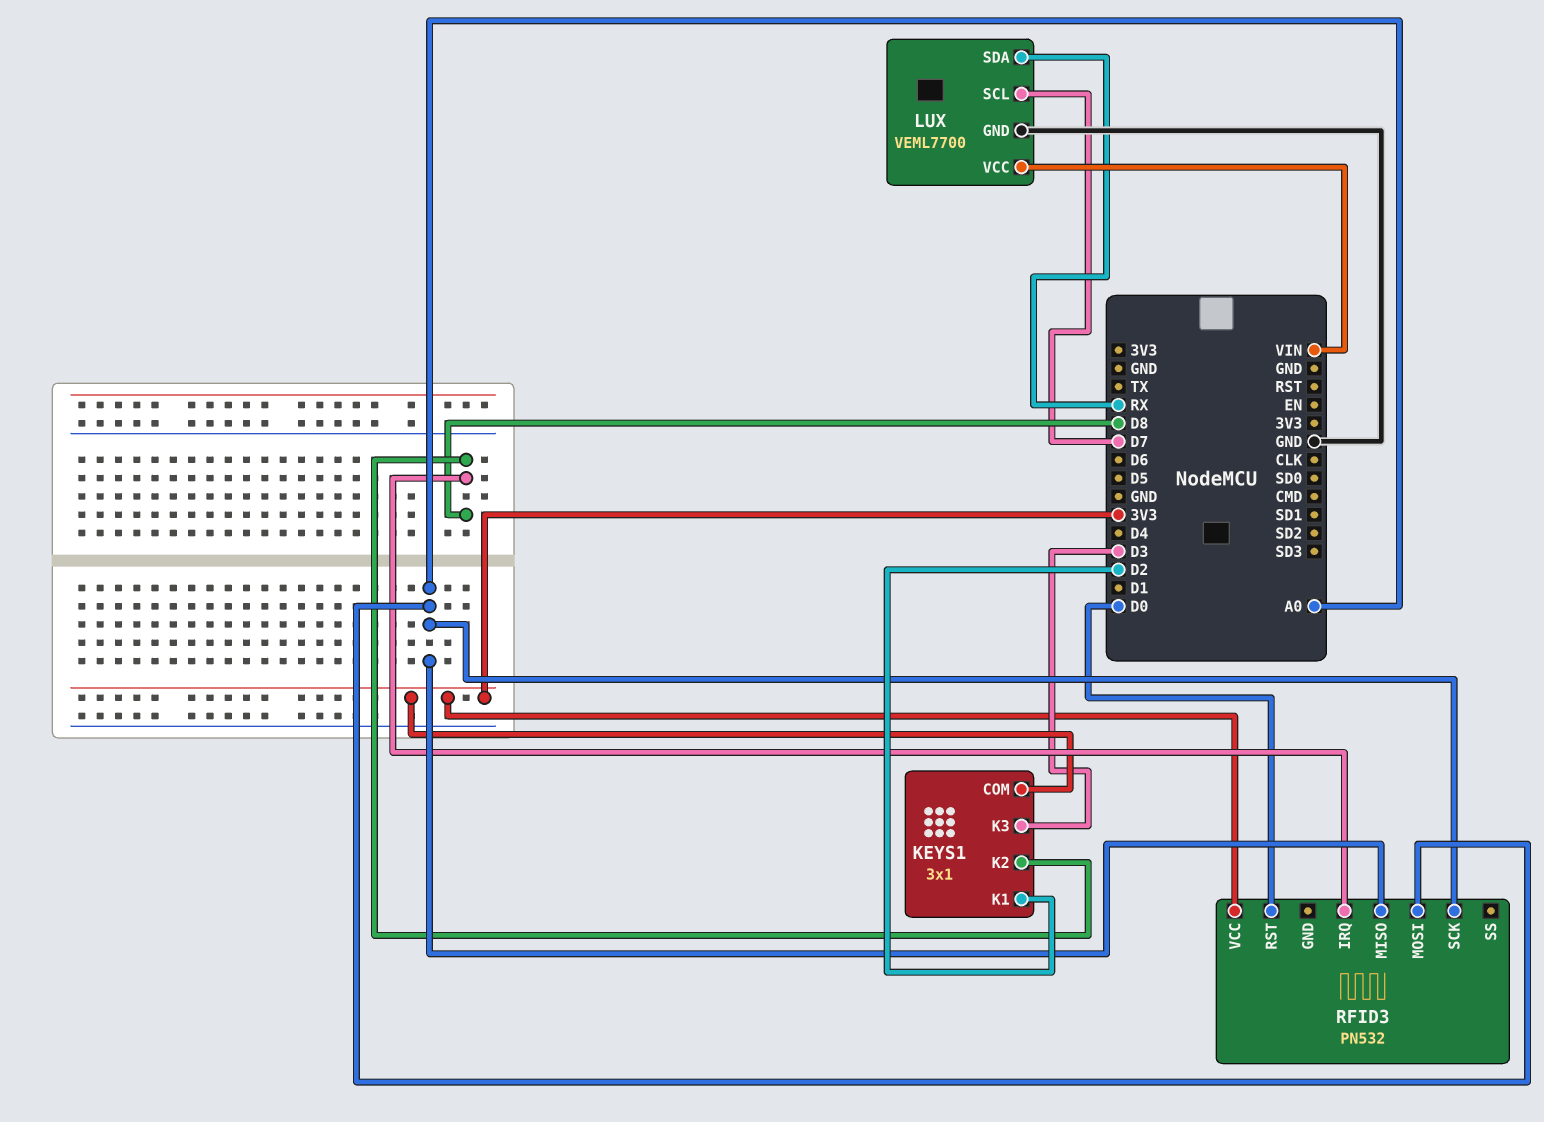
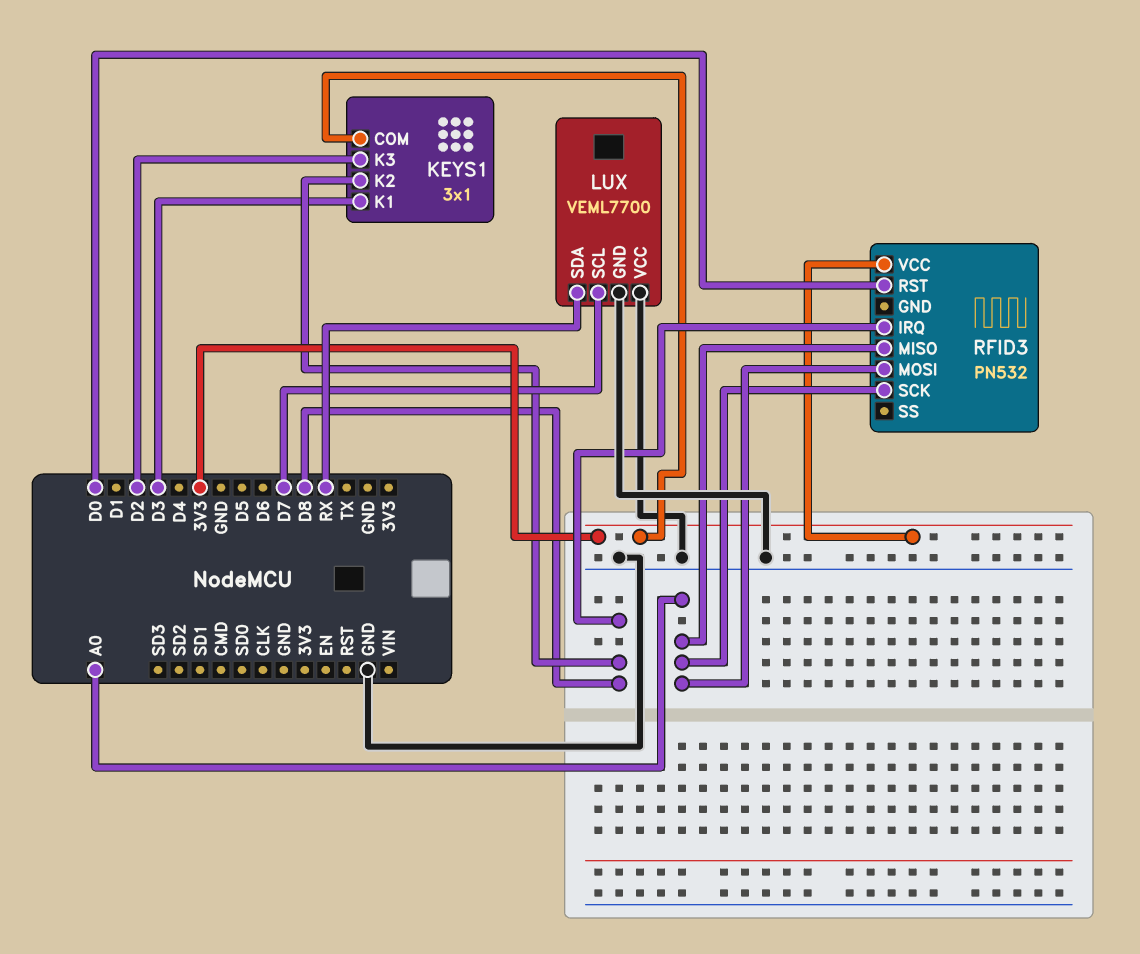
KEYS1 pin K1: D2 -> D3
KEYS1 pin K3: D3 -> D2
LUX pin VCC: VIN -> GND

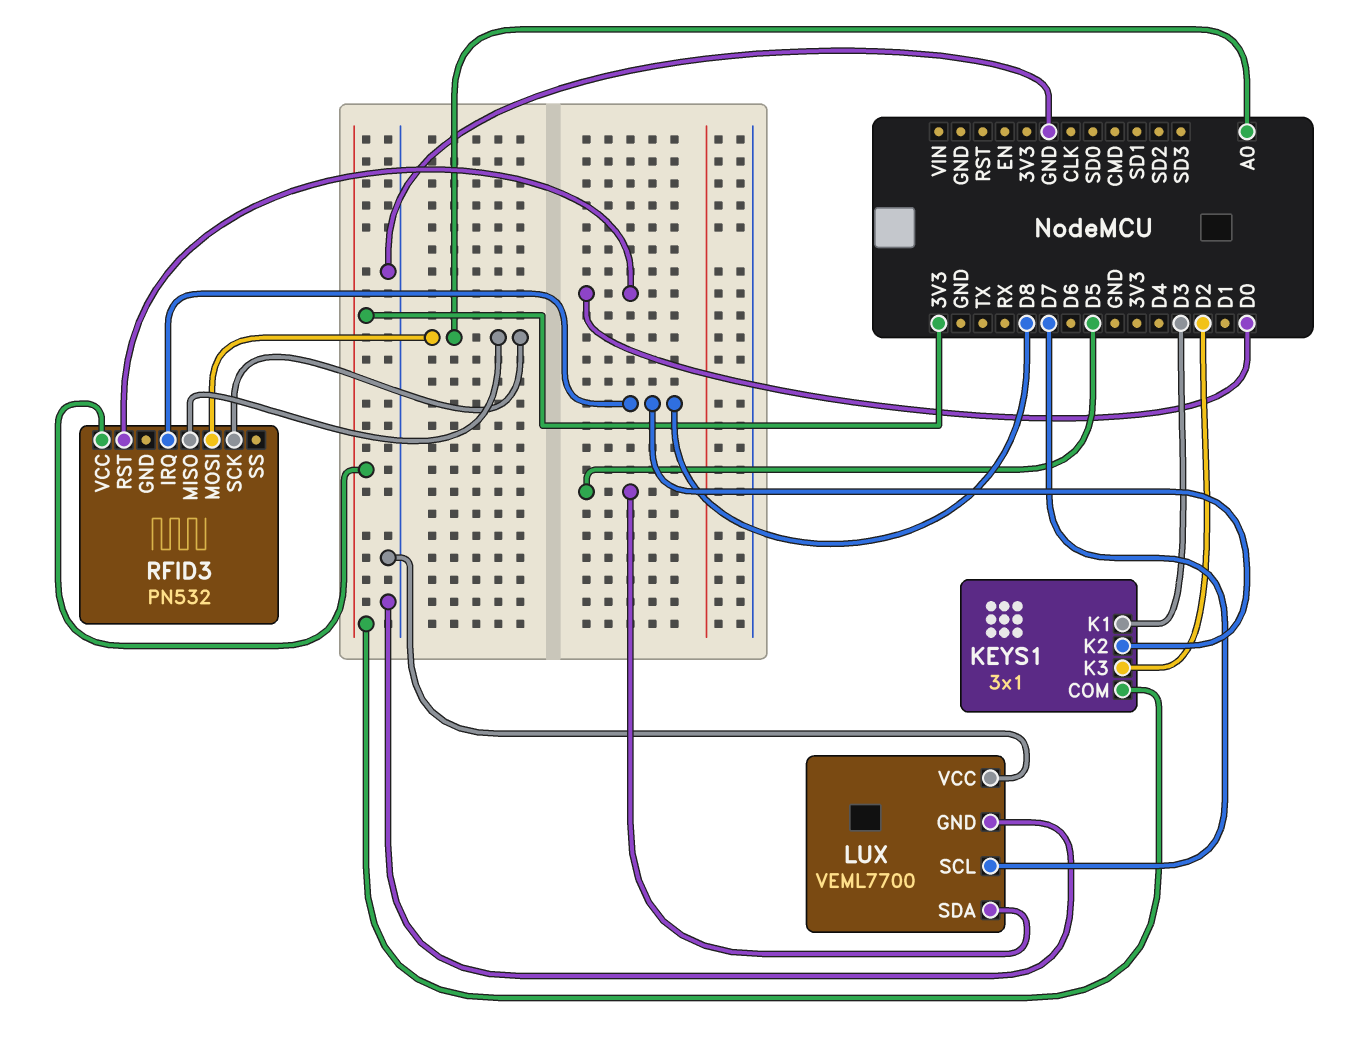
LUX pin SDA: RX -> D5

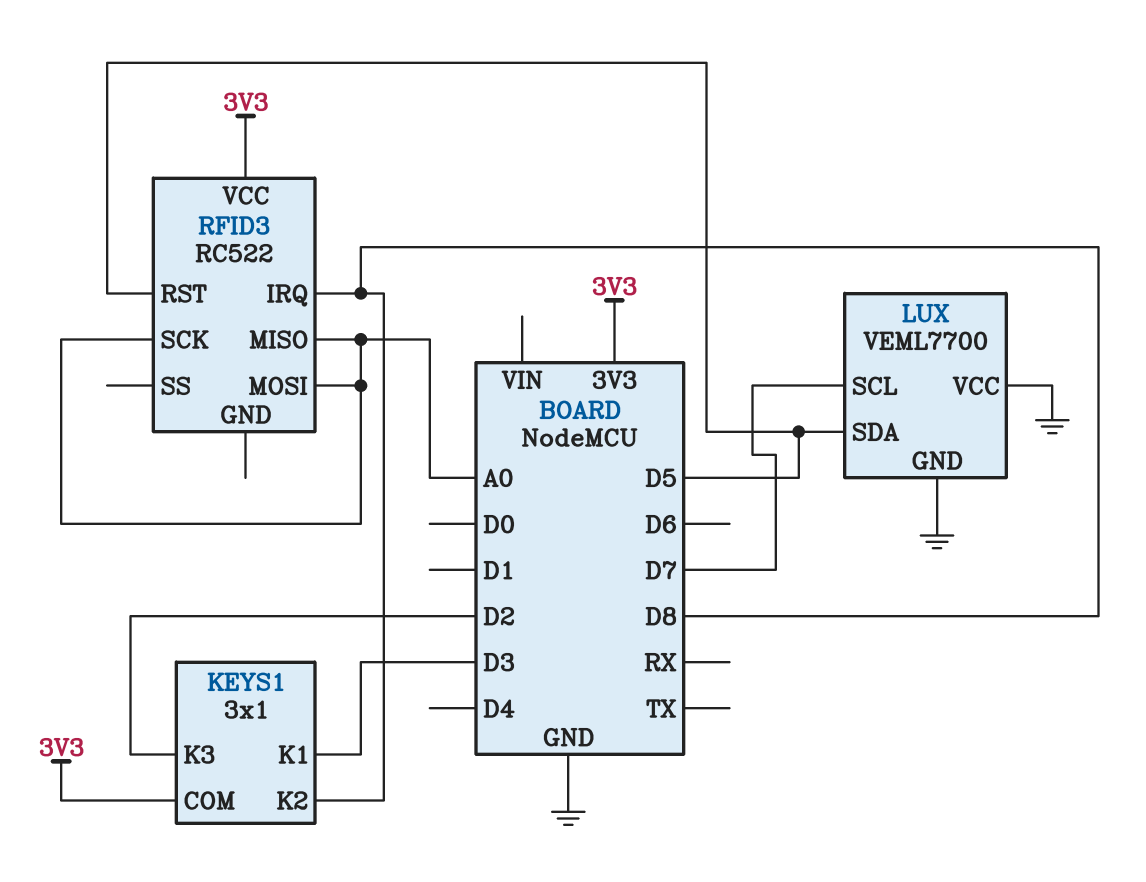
RFID3: PN532 -> RC522
RFID3 pin RST: D0 -> D5

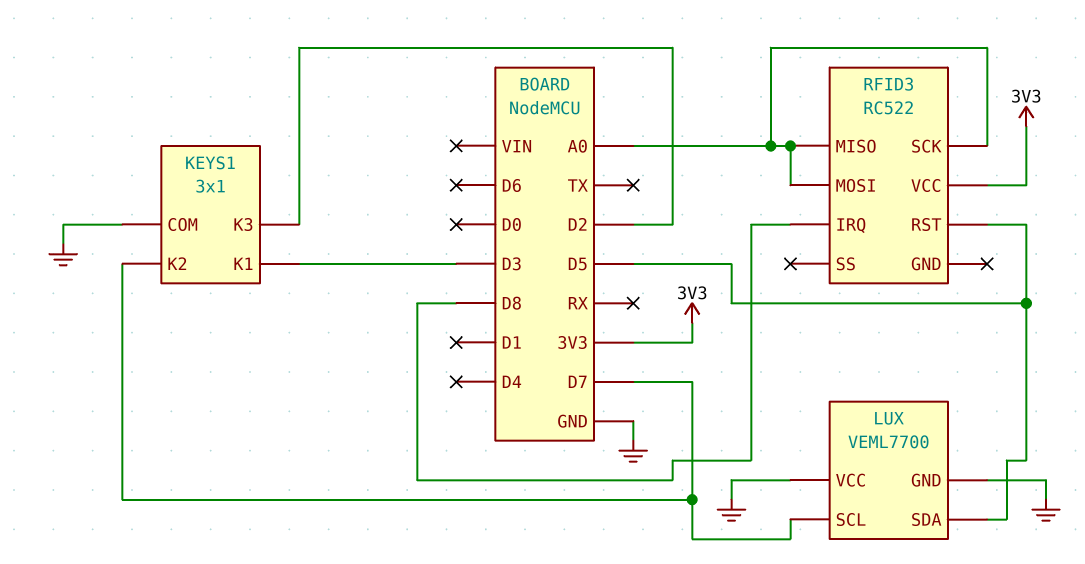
KEYS1 pin COM: 3V3 -> GND
KEYS1 pin K2: D8 -> D7

